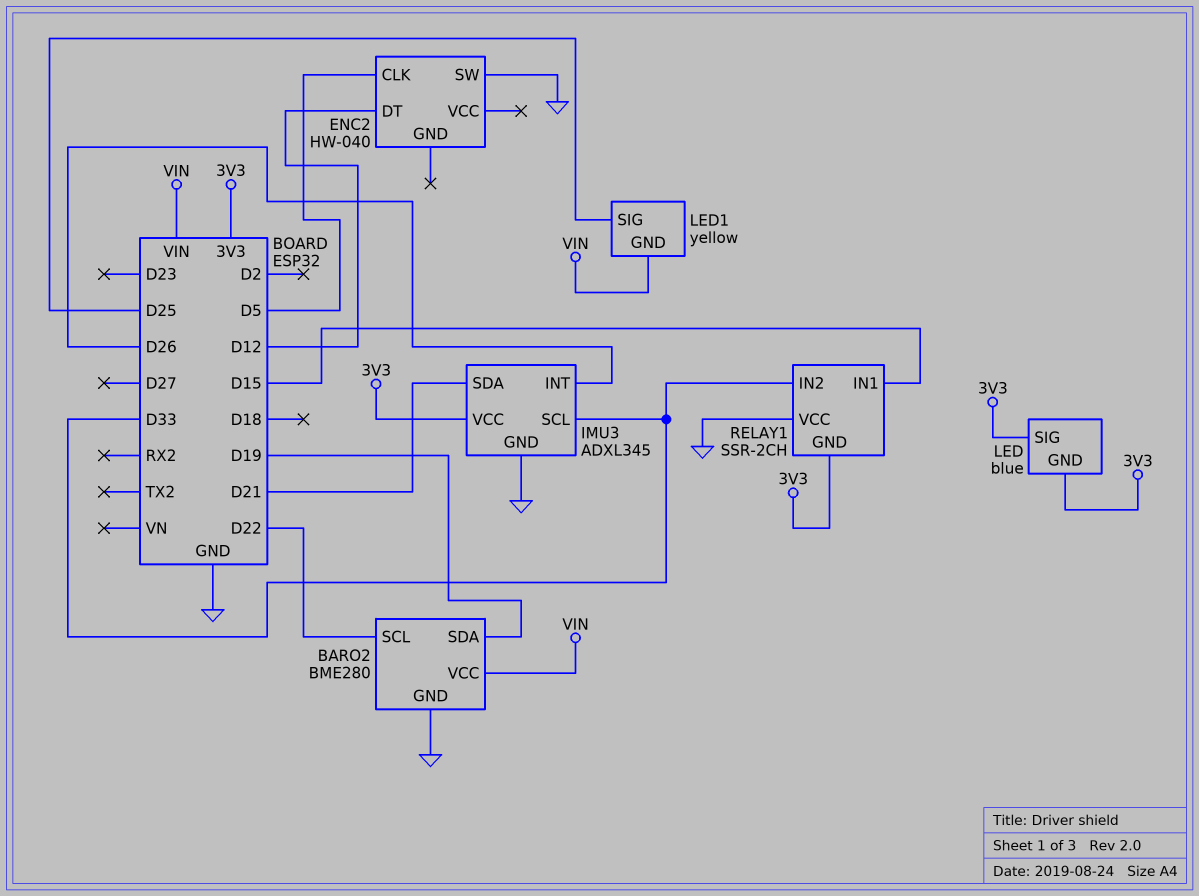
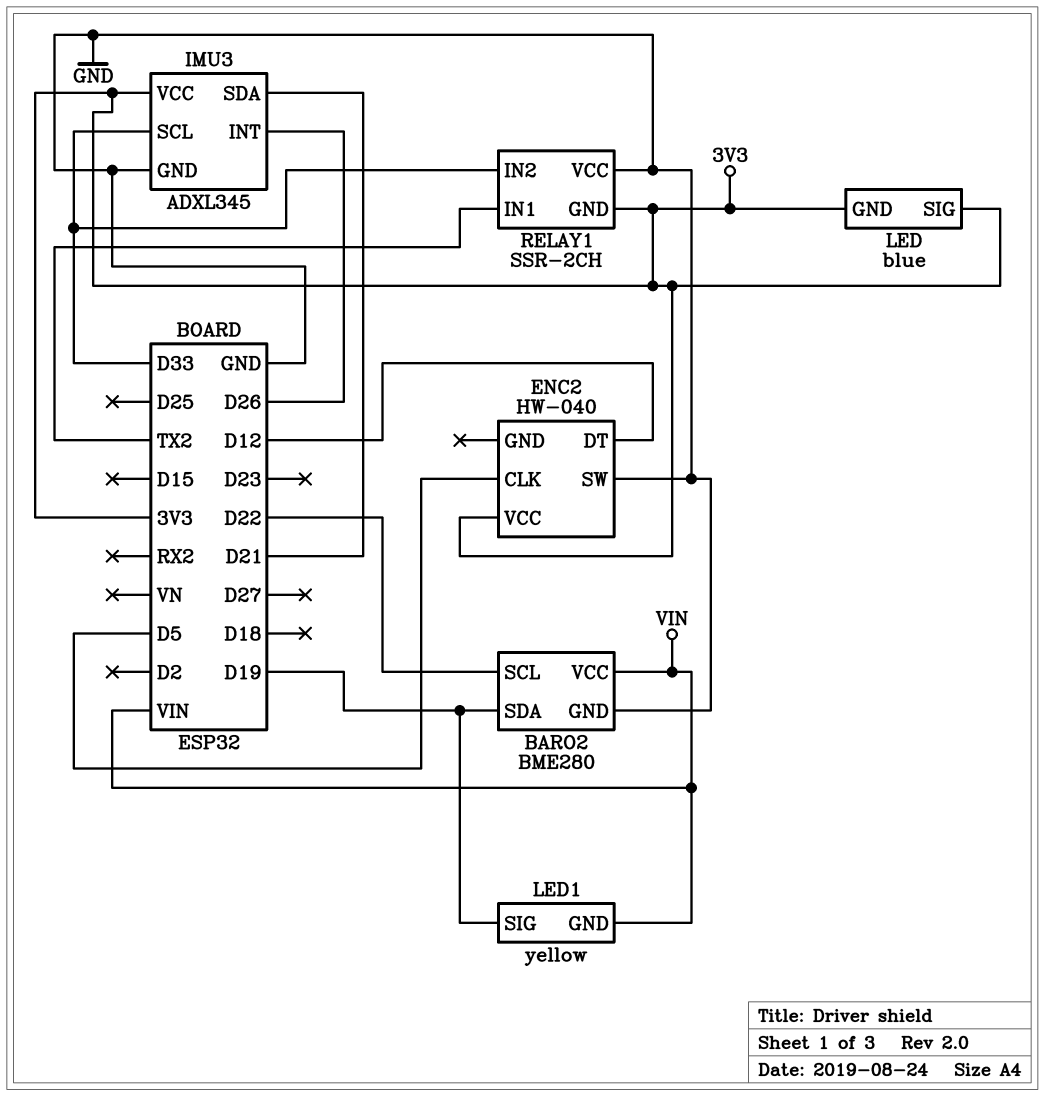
ENC2 pin VCC: none -> 3V3
LED1 pin SIG: D25 -> D19
RELAY1 pin IN1: D15 -> TX2

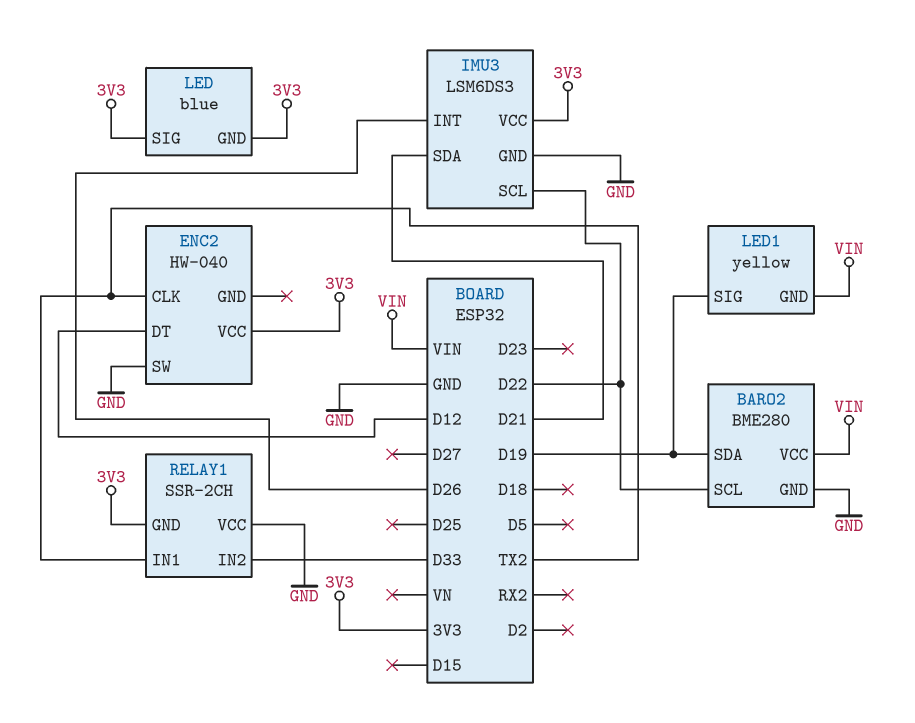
ENC2 pin CLK: D5 -> TX2
IMU3: ADXL345 -> LSM6DS3
IMU3 pin SCL: D33 -> D22

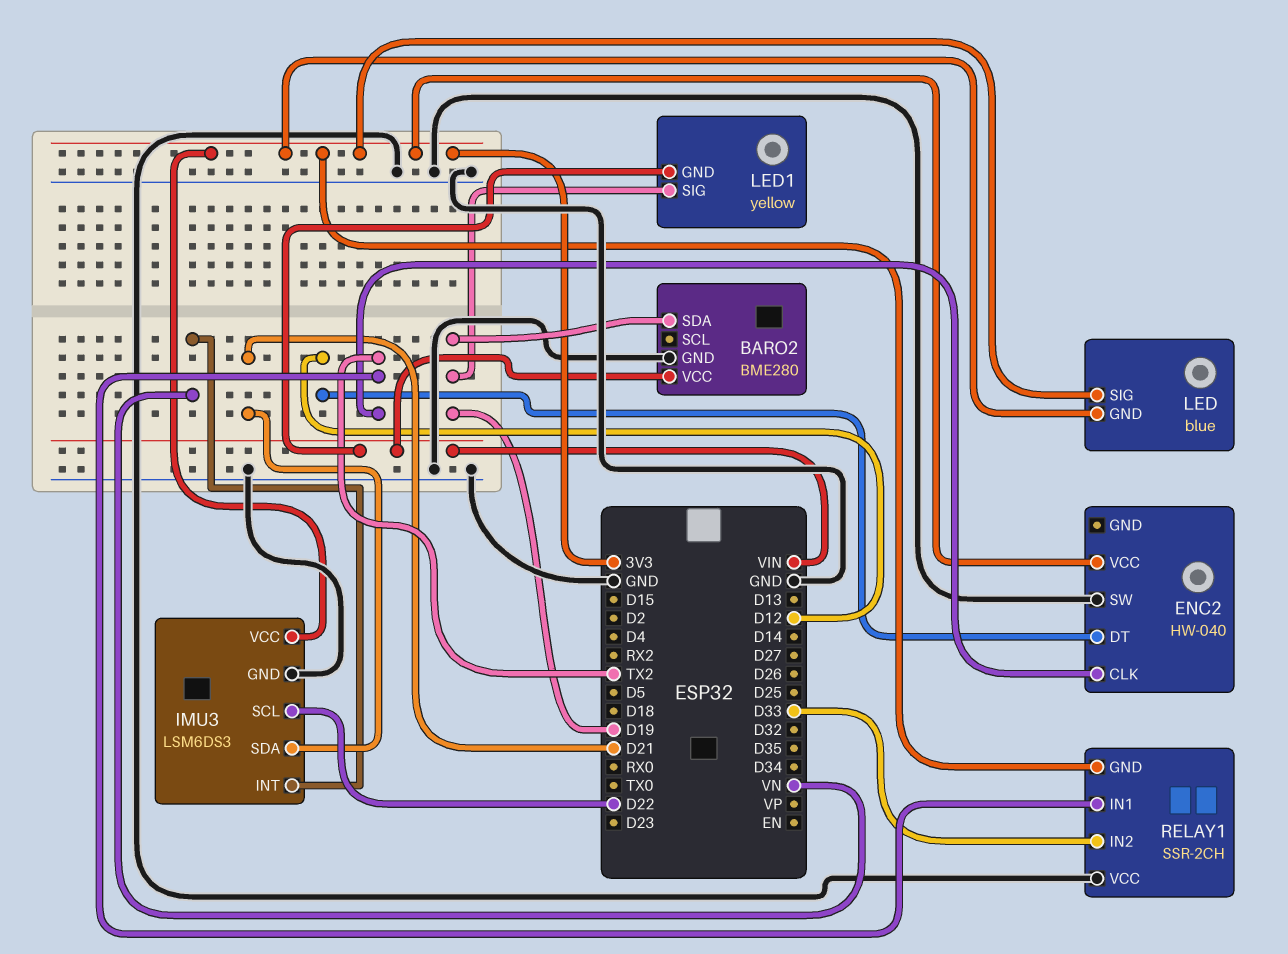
BARO2 pin SCL: D22 -> none
IMU3 pin INT: D26 -> VN

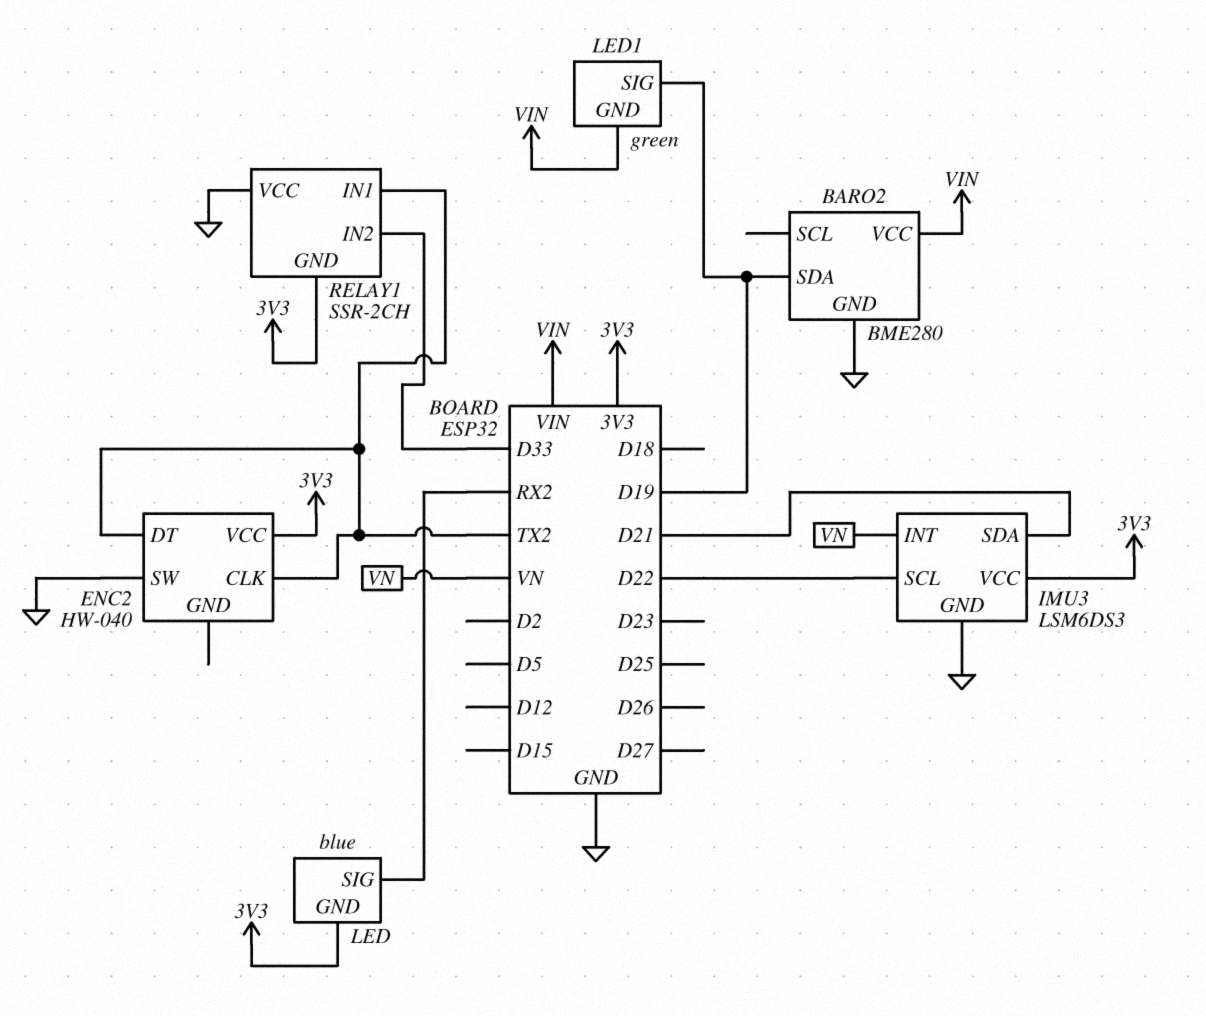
ENC2 pin DT: D12 -> TX2
LED pin SIG: 3V3 -> RX2
LED1: yellow -> green

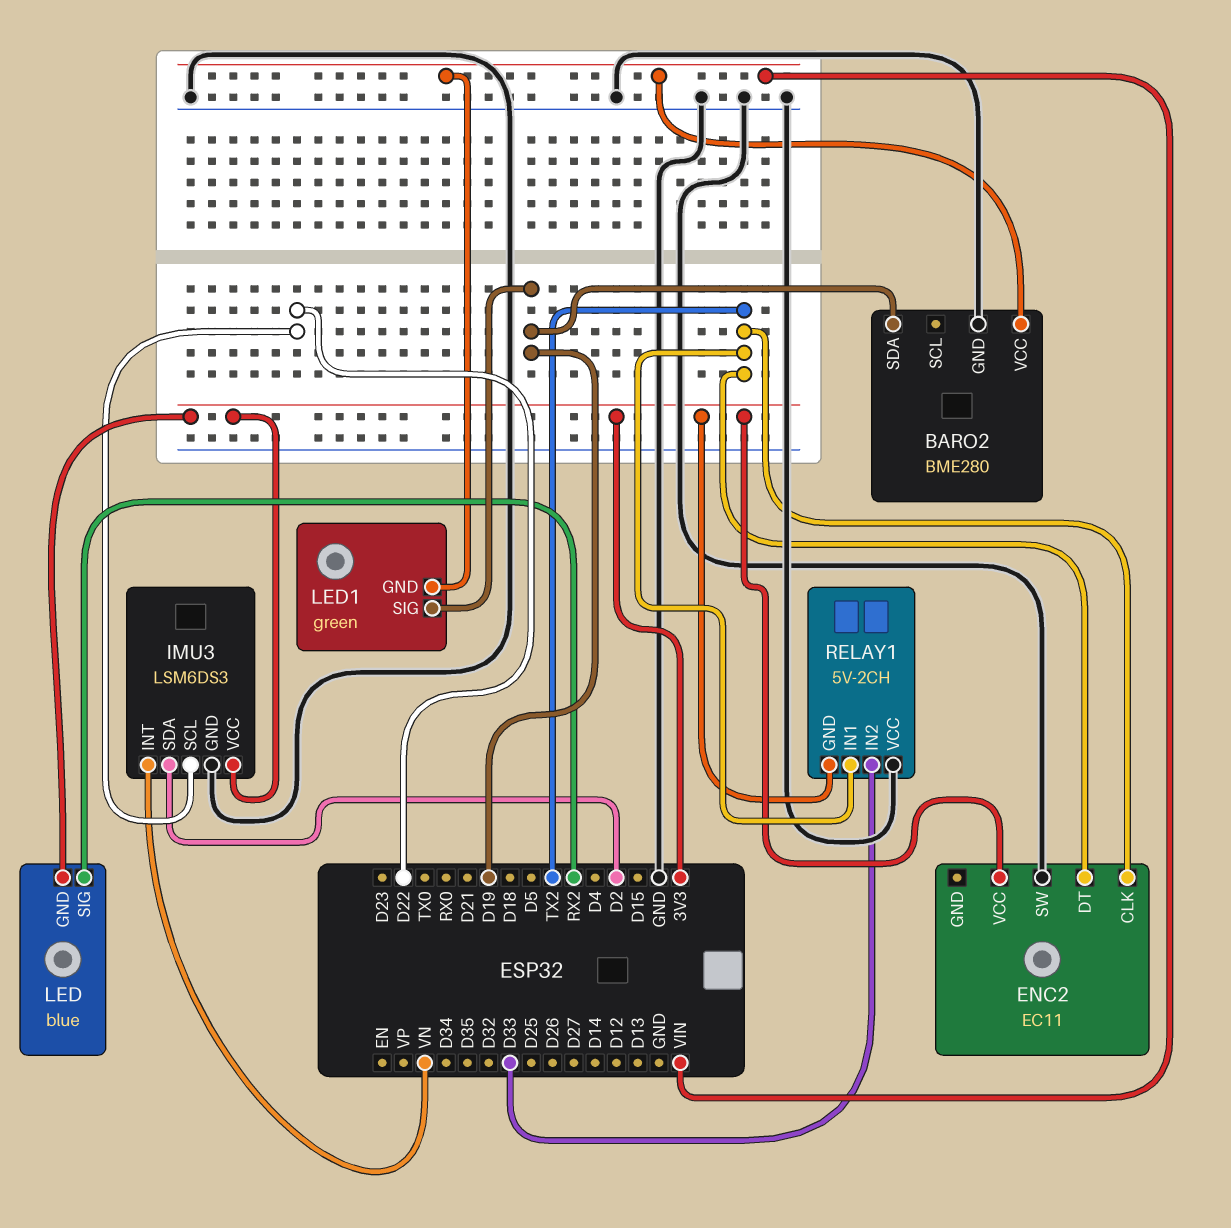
ENC2: HW-040 -> EC11
IMU3 pin SDA: D21 -> D2
RELAY1: SSR-2CH -> 5V-2CH

